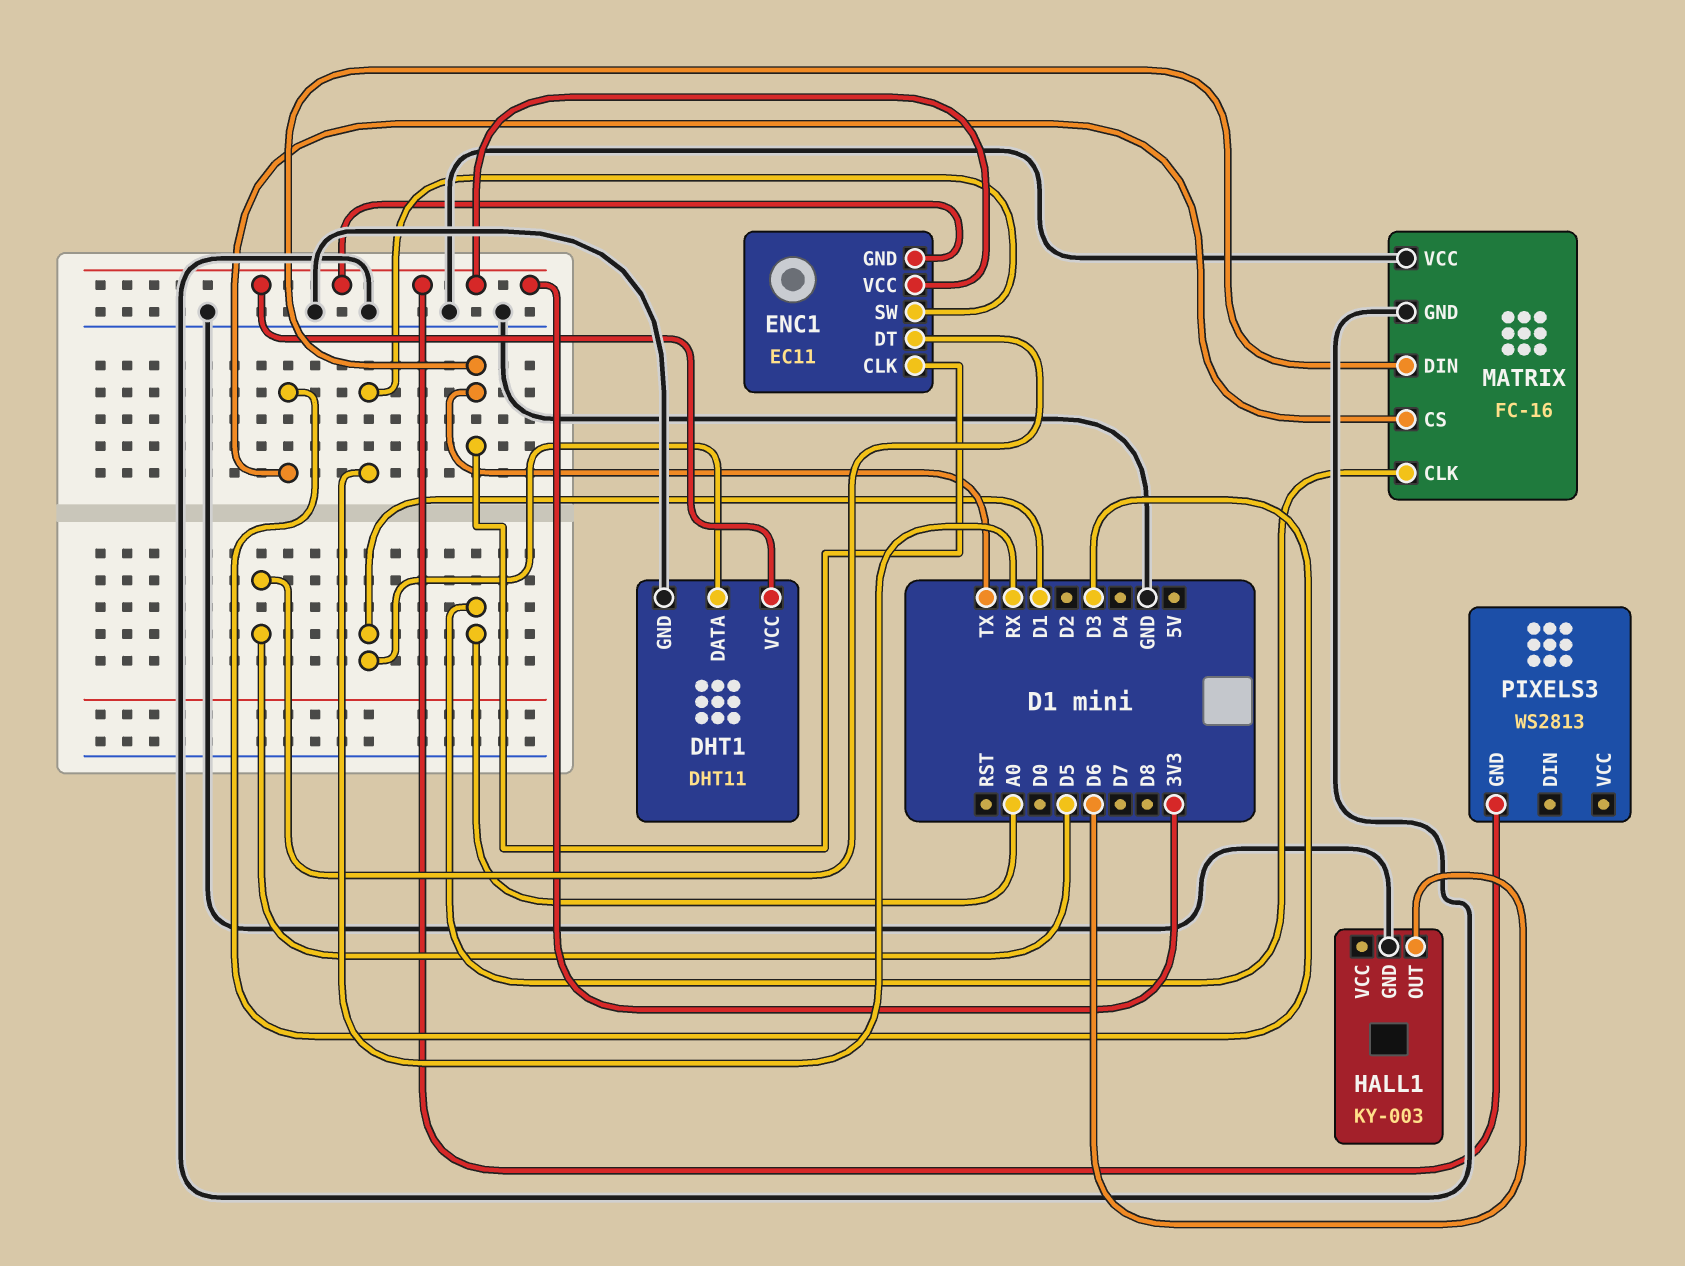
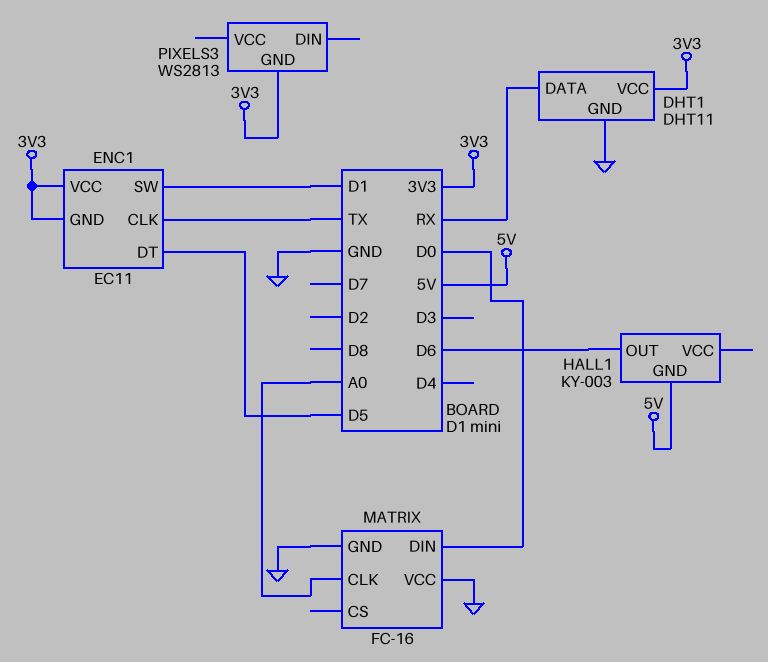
DHT1 pin DATA: D1 -> RX
ENC1 pin SW: RX -> D1
HALL1 pin GND: GND -> 5V
MATRIX pin CS: D3 -> none
MATRIX pin DIN: TX -> D0

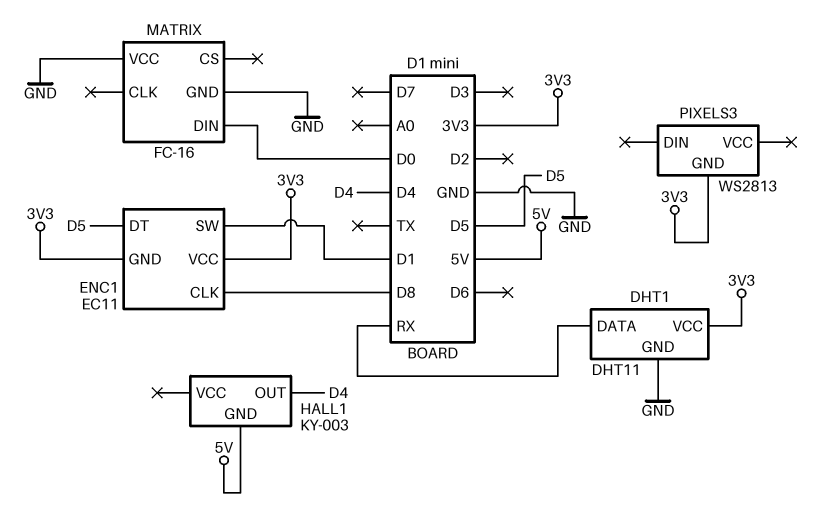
ENC1 pin CLK: TX -> D8
HALL1 pin OUT: D6 -> D4
MATRIX pin CLK: A0 -> none

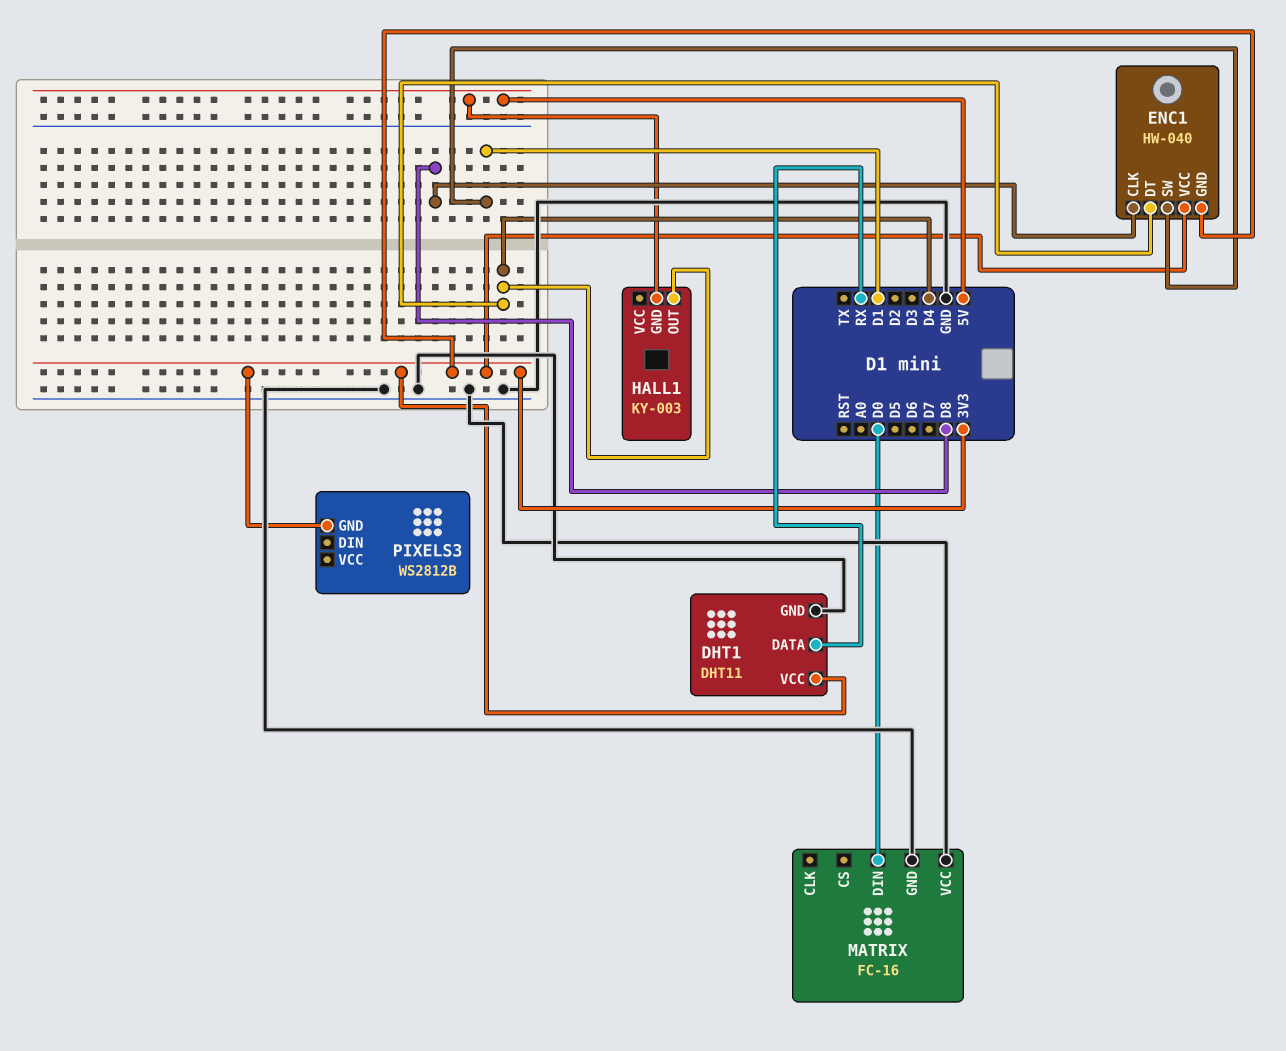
ENC1: EC11 -> HW-040
ENC1 pin DT: D5 -> D4
PIXELS3: WS2813 -> WS2812B

